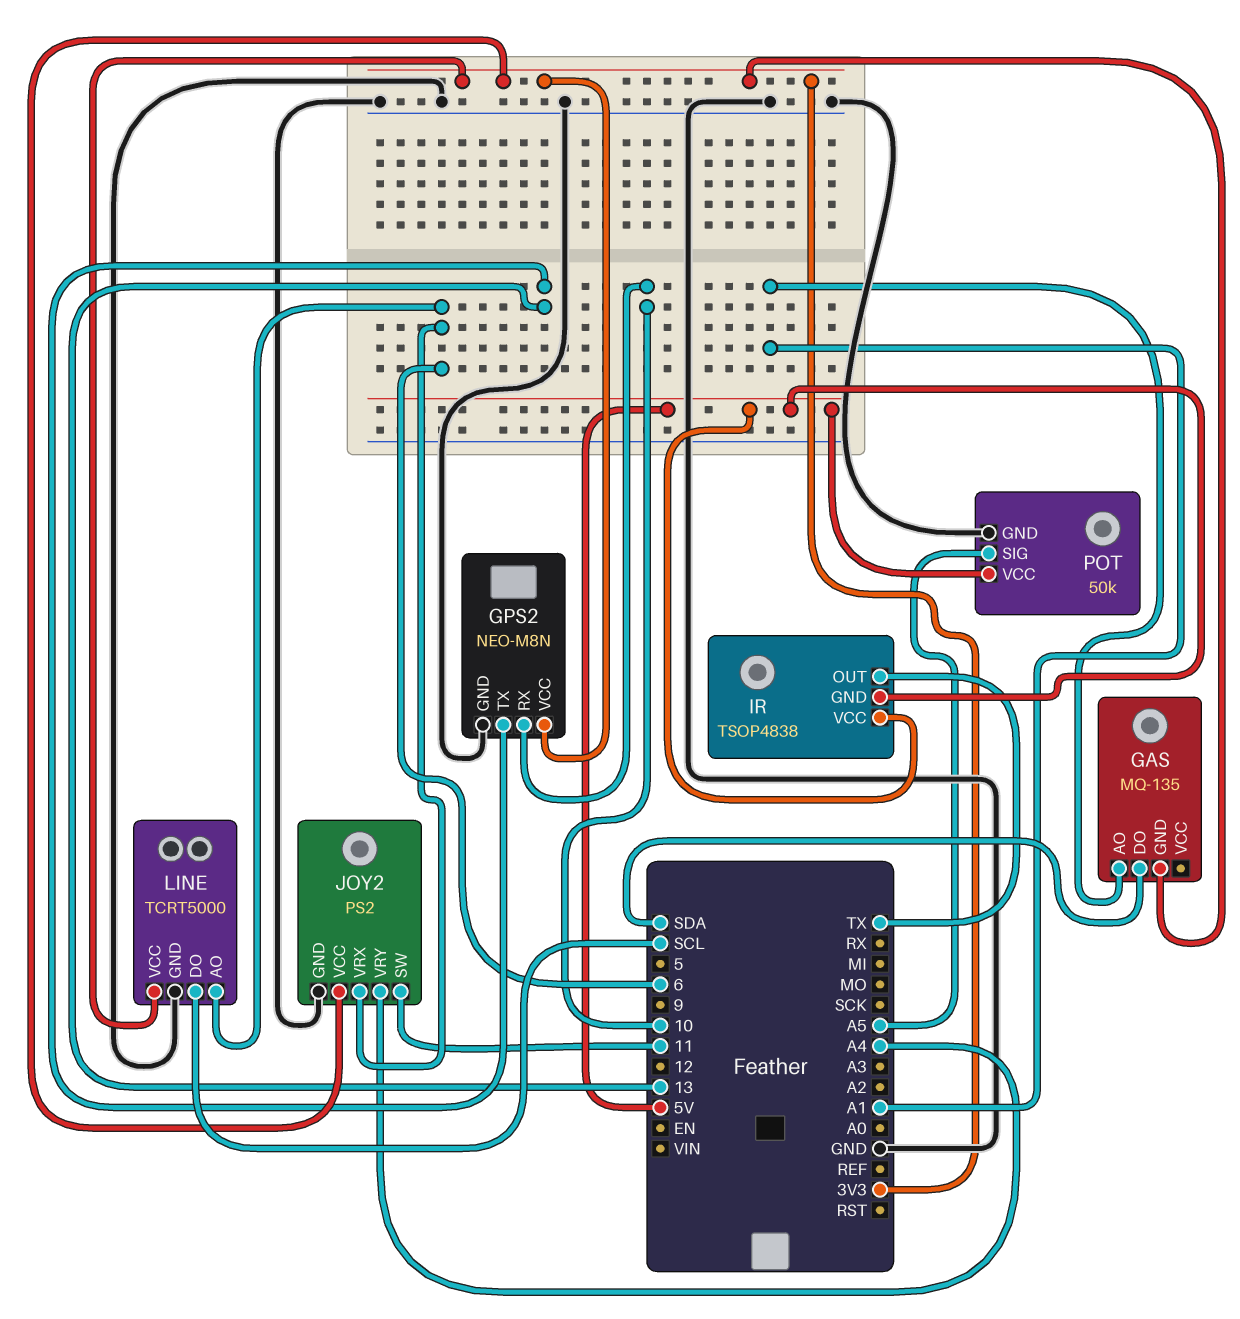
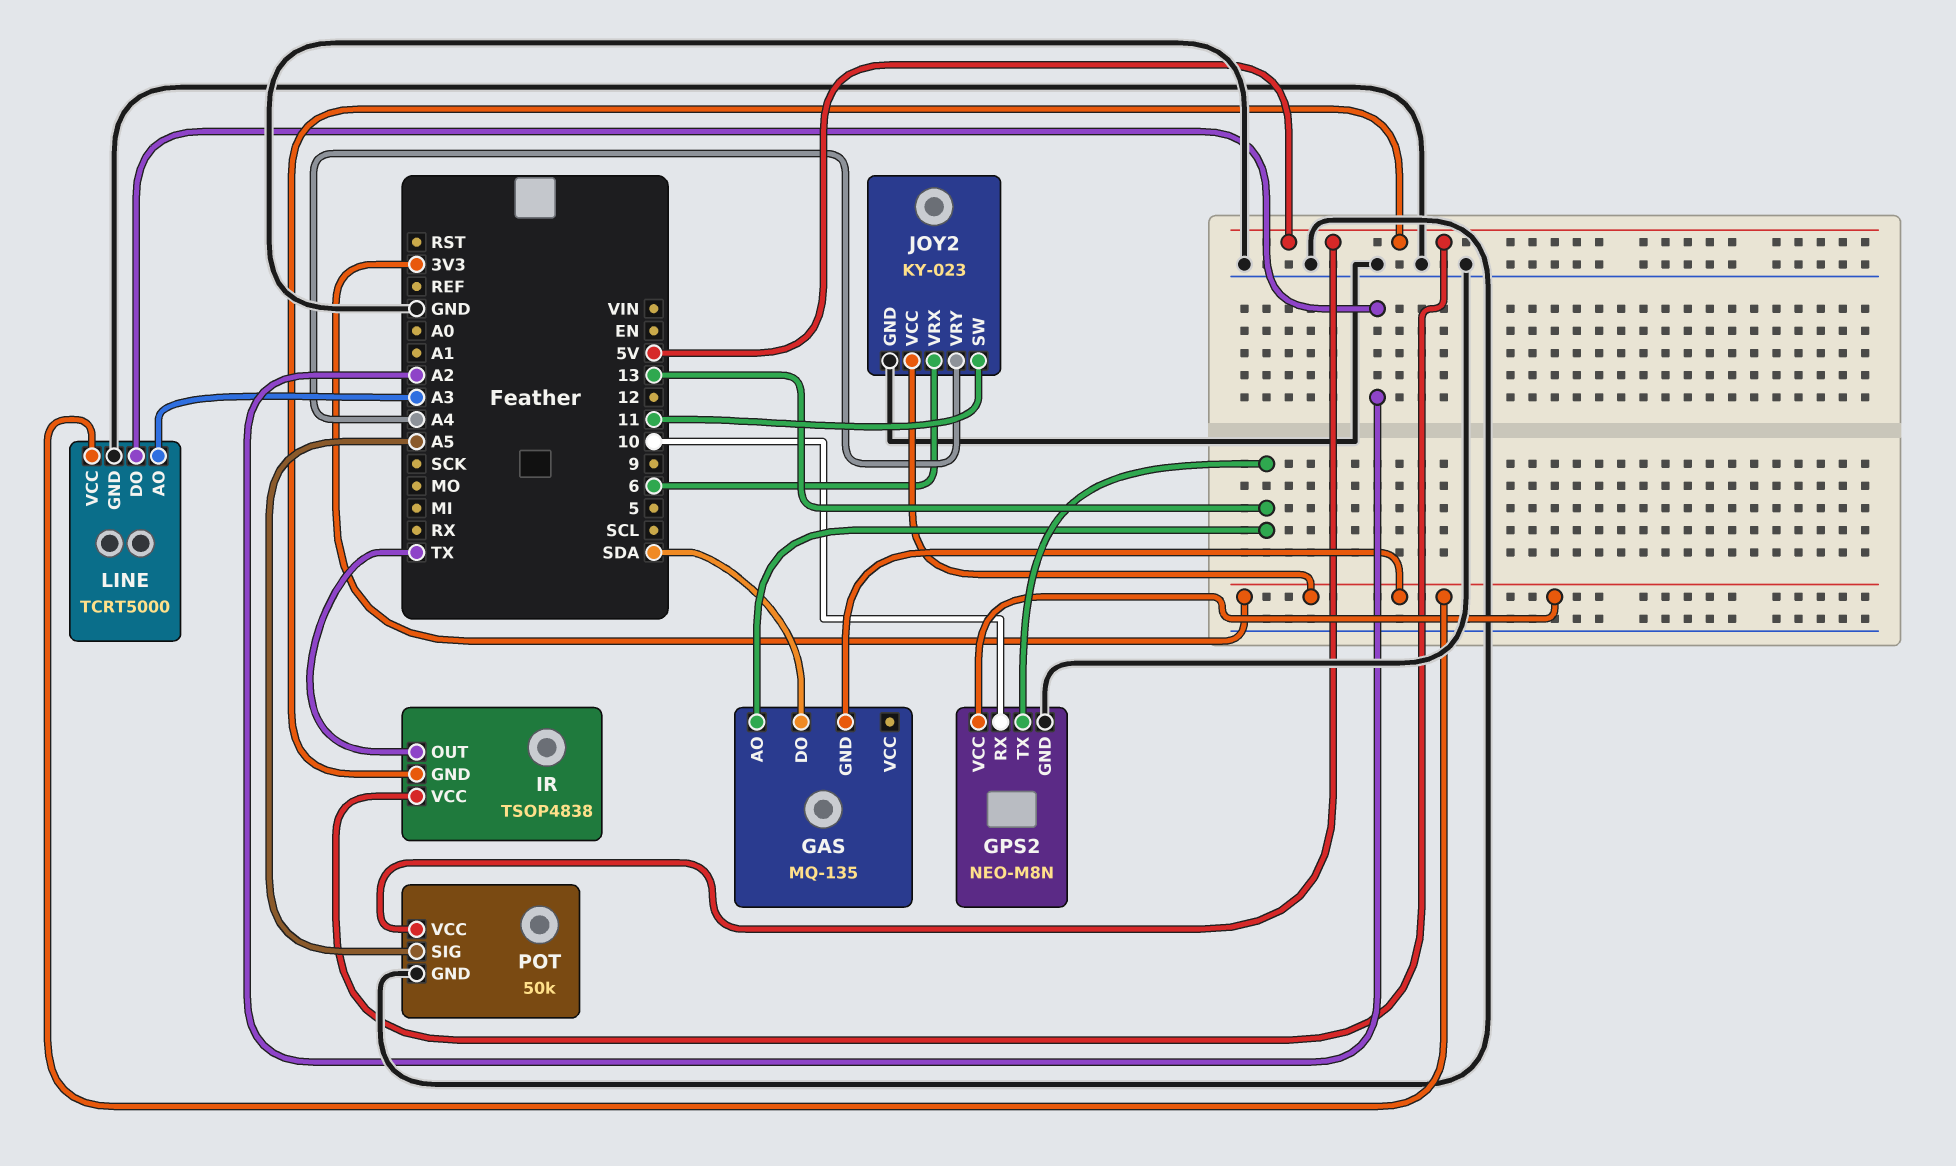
GAS pin AO: A1 -> 13
JOY2: PS2 -> KY-023
LINE pin AO: 6 -> A3
LINE pin DO: SCL -> A2

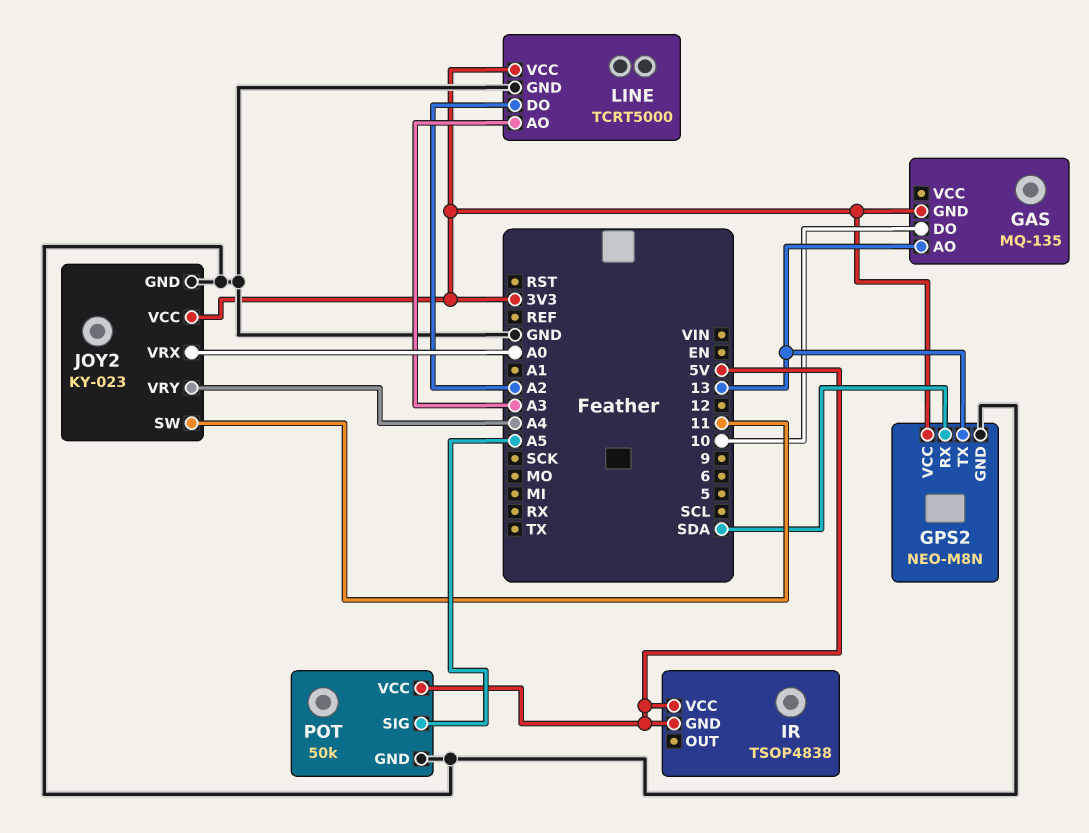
GAS pin DO: SDA -> 10
GPS2 pin RX: 10 -> SDA
IR pin OUT: TX -> none
JOY2 pin VRX: 6 -> A0

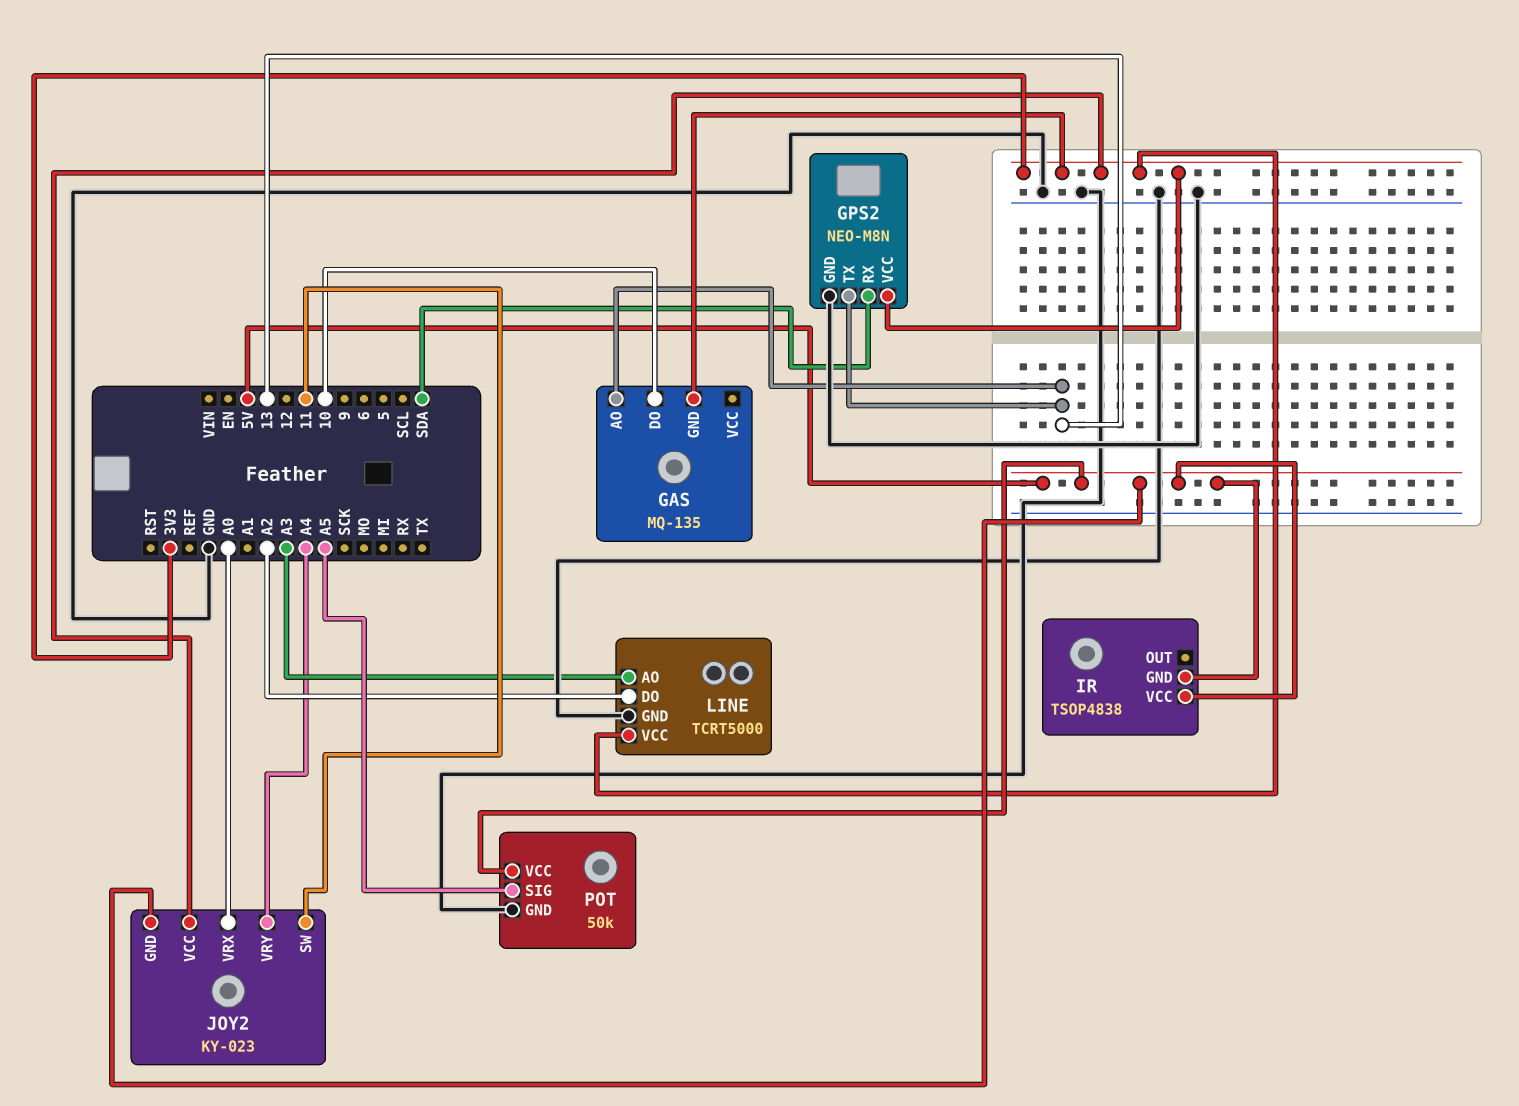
JOY2 pin GND: GND -> 5V

